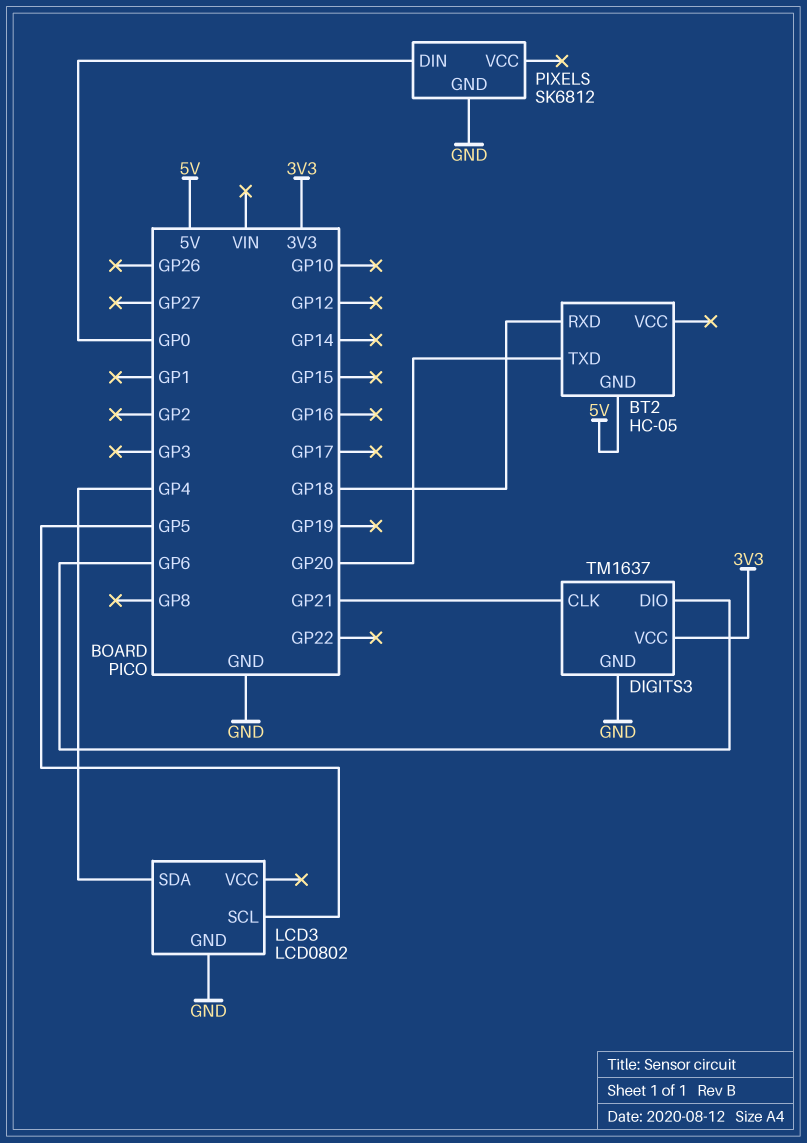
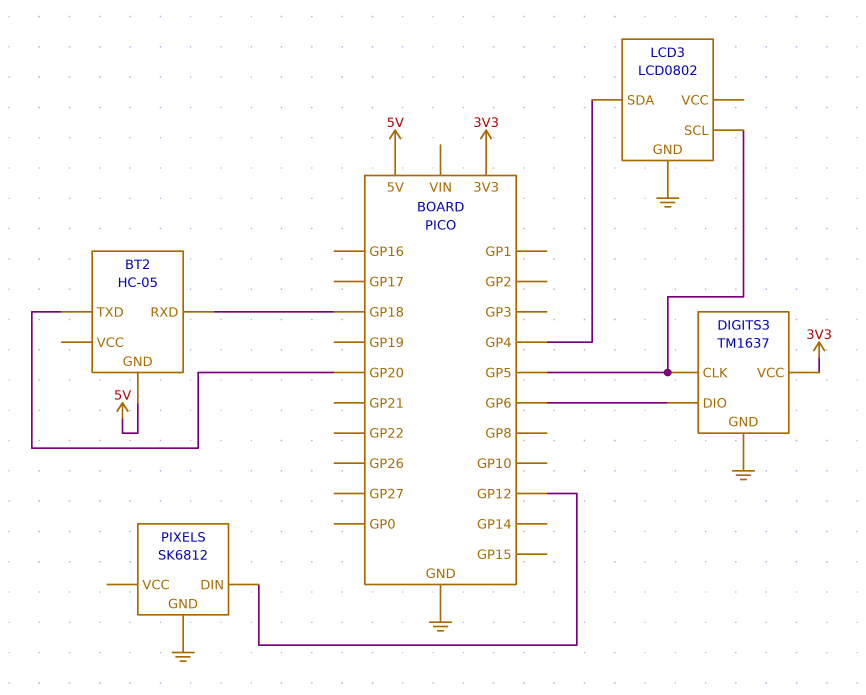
DIGITS3 pin CLK: GP21 -> GP5
PIXELS pin DIN: GP0 -> GP12

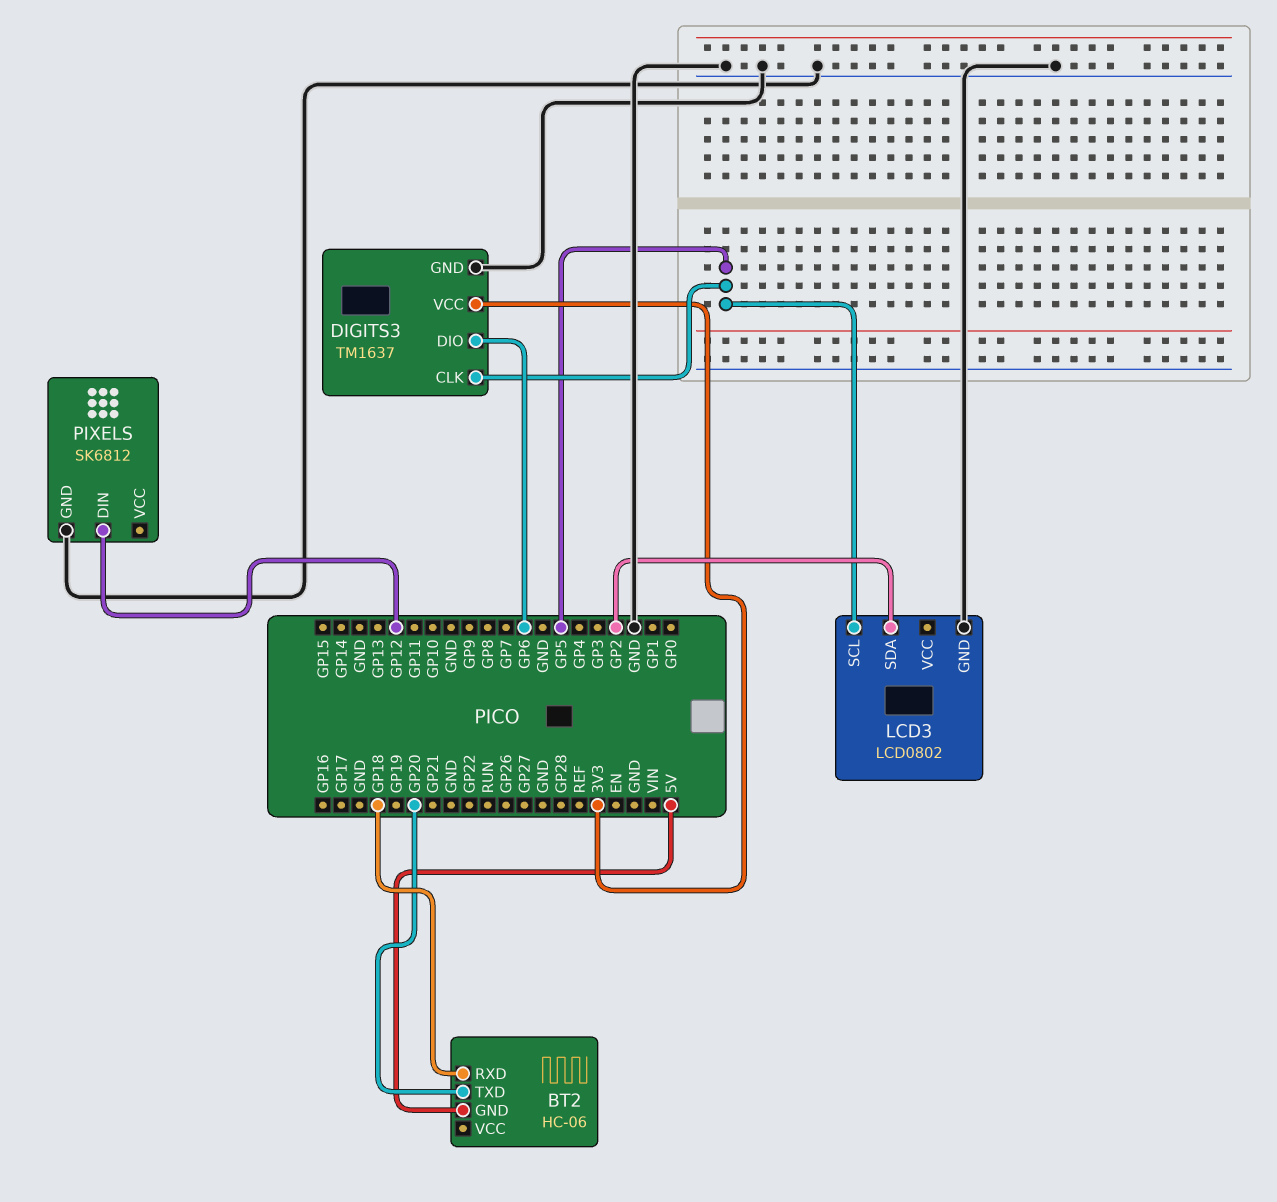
BT2: HC-05 -> HC-06
LCD3 pin SDA: GP4 -> GP2

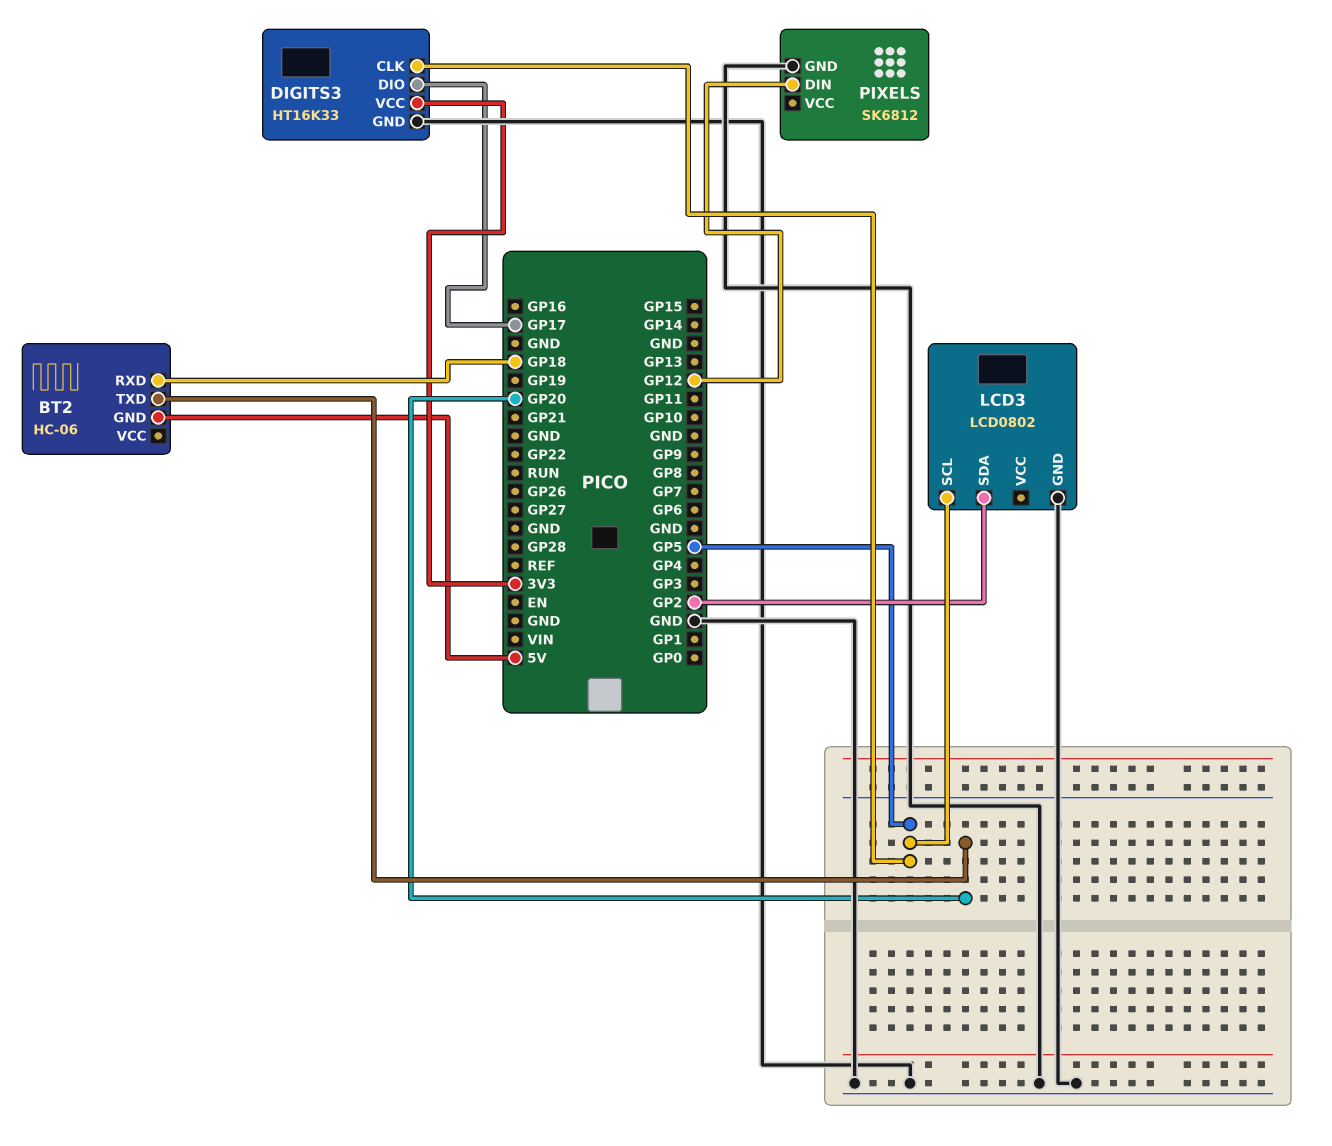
DIGITS3: TM1637 -> HT16K33
DIGITS3 pin DIO: GP6 -> GP17

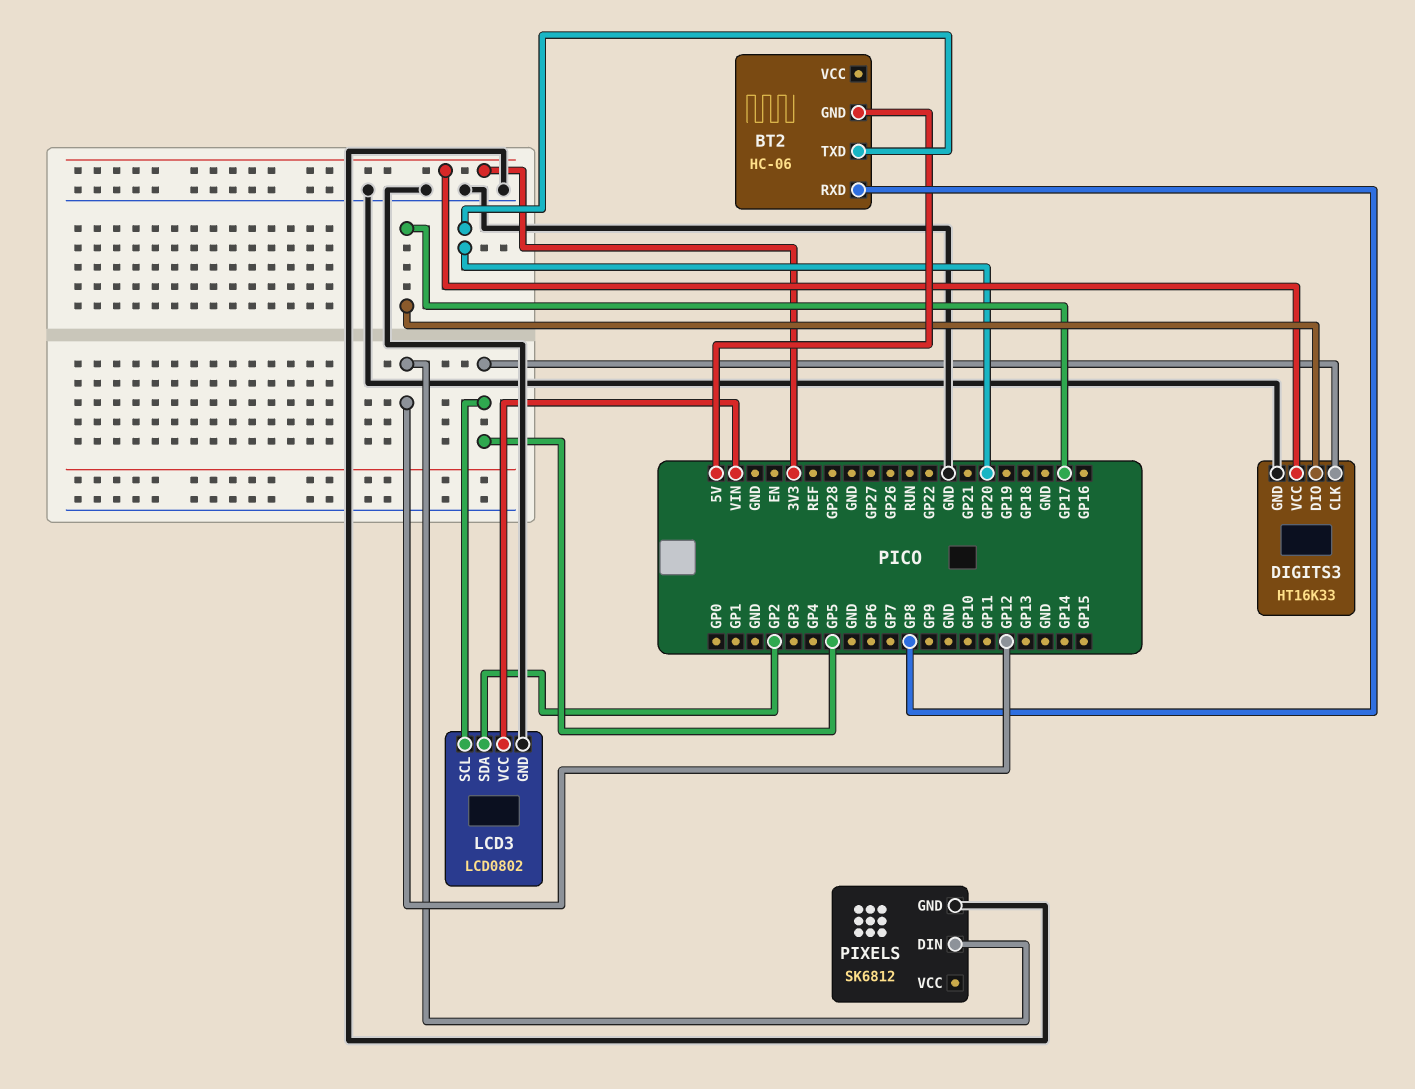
BT2 pin RXD: GP18 -> GP8
LCD3 pin VCC: none -> VIN

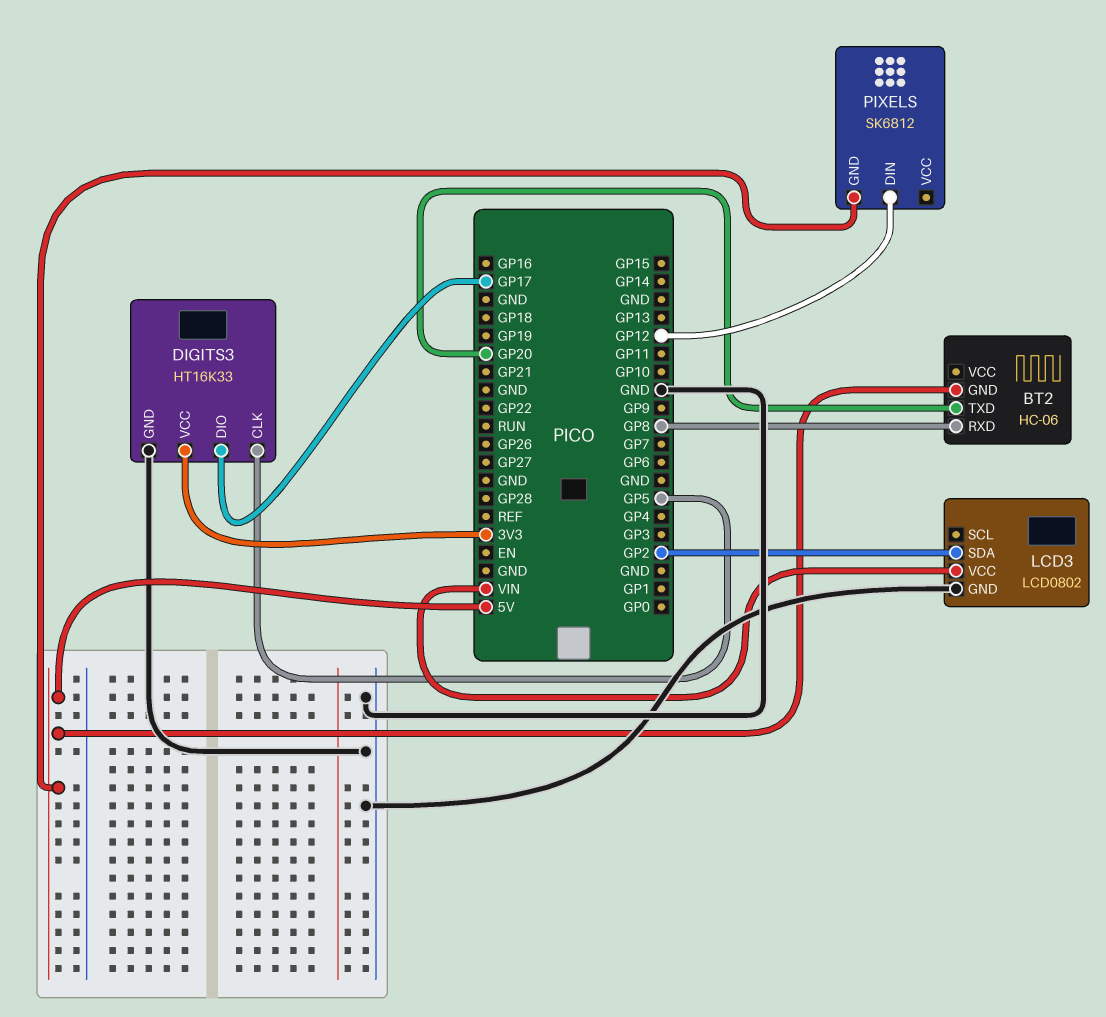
LCD3 pin SCL: GP5 -> none
PIXELS pin GND: GND -> 5V

